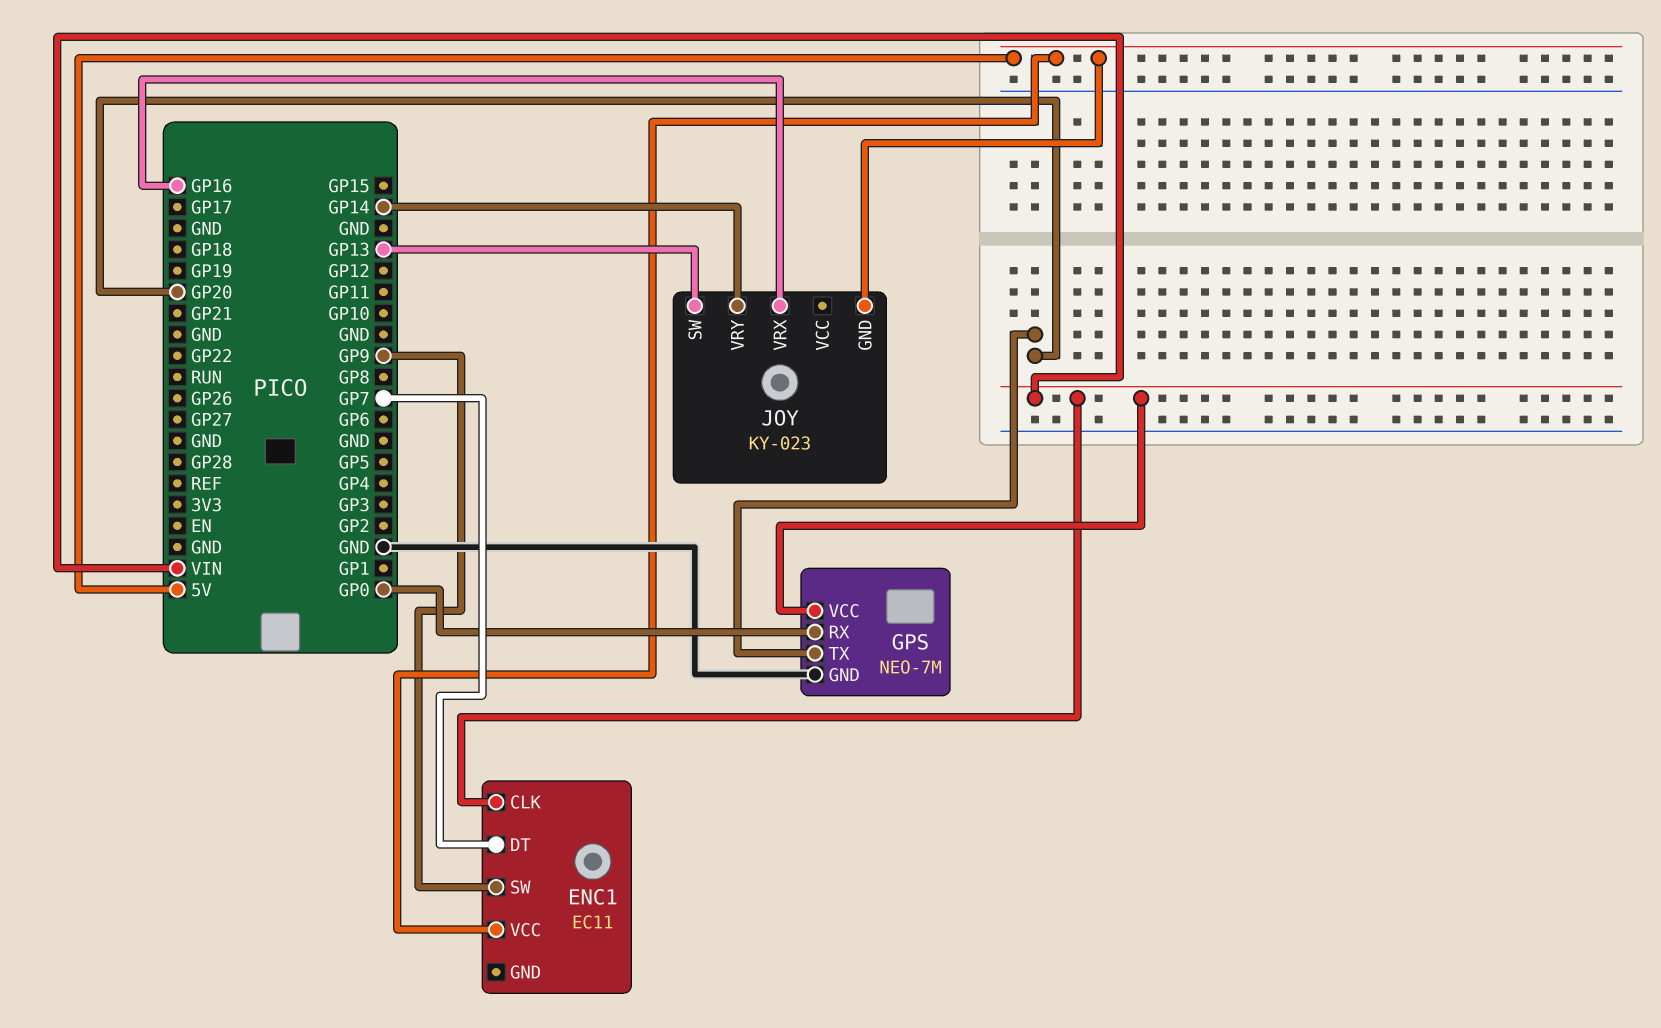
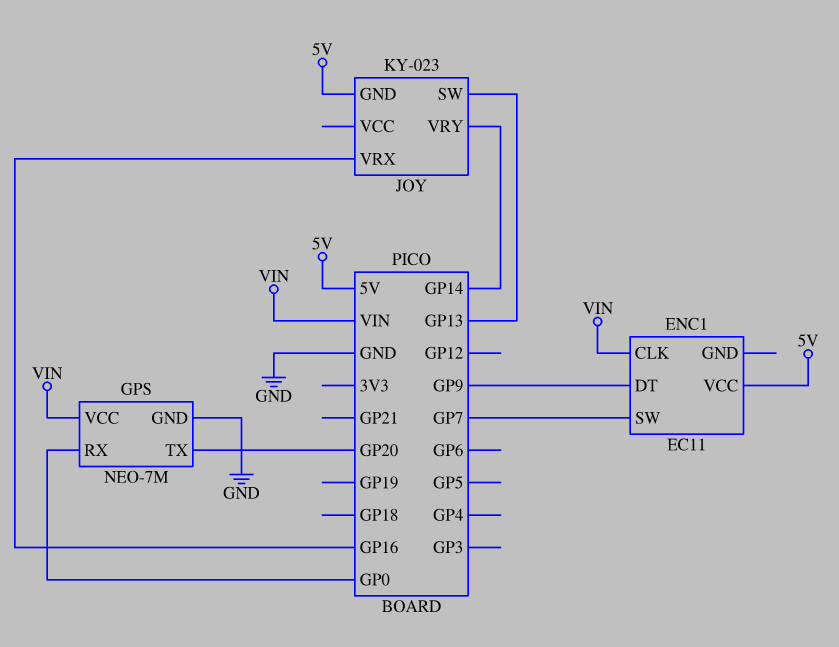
ENC1 pin DT: GP7 -> GP9
ENC1 pin SW: GP9 -> GP7

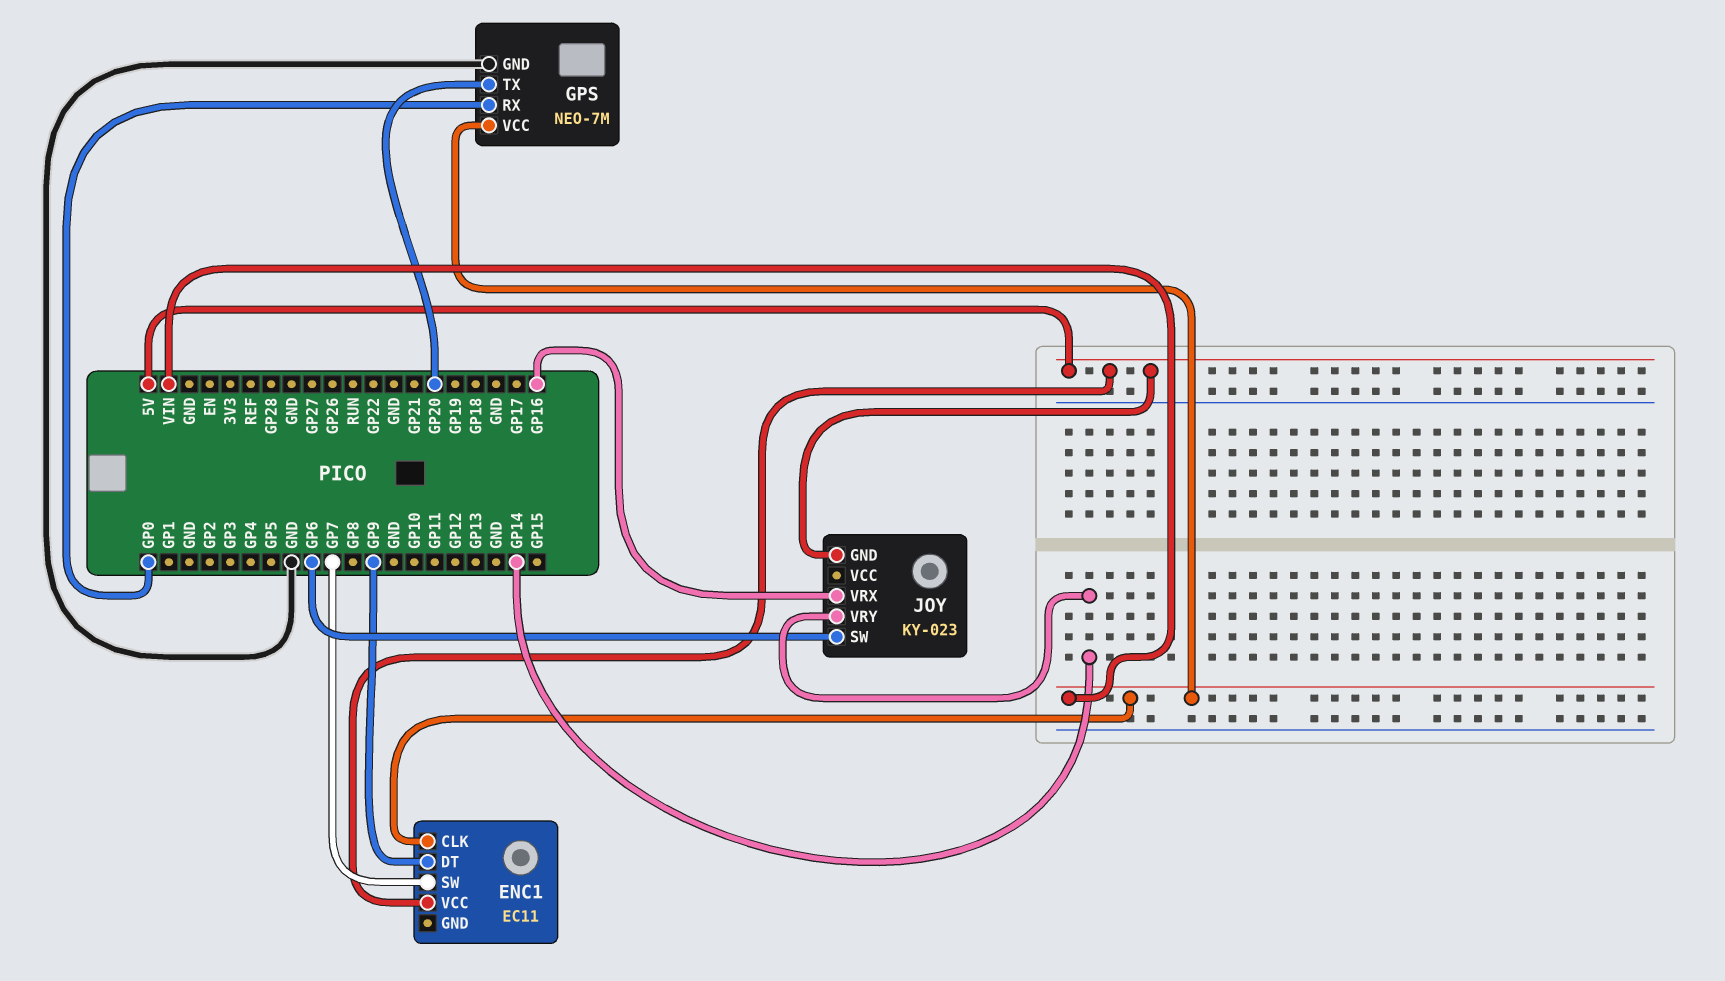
JOY pin SW: GP13 -> GP6

